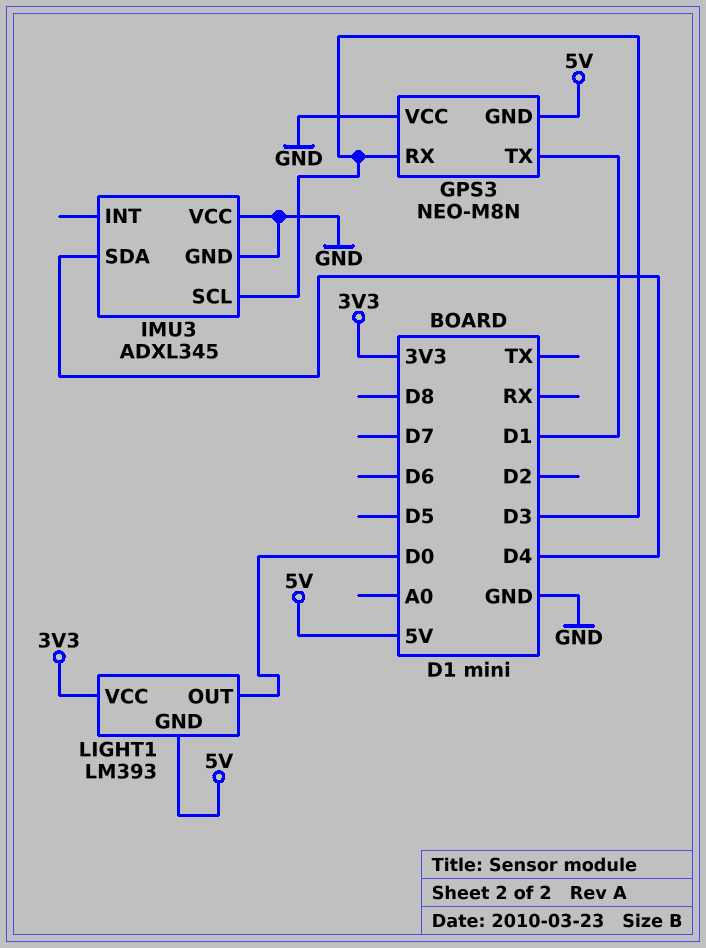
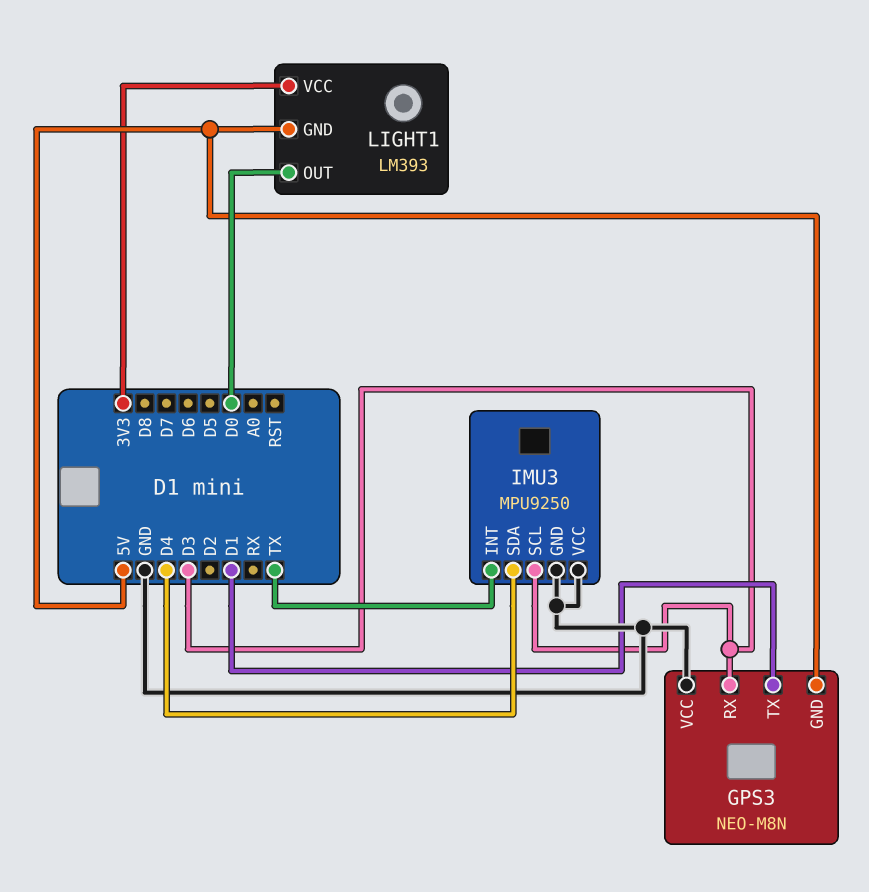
IMU3: ADXL345 -> MPU9250
IMU3 pin INT: none -> TX

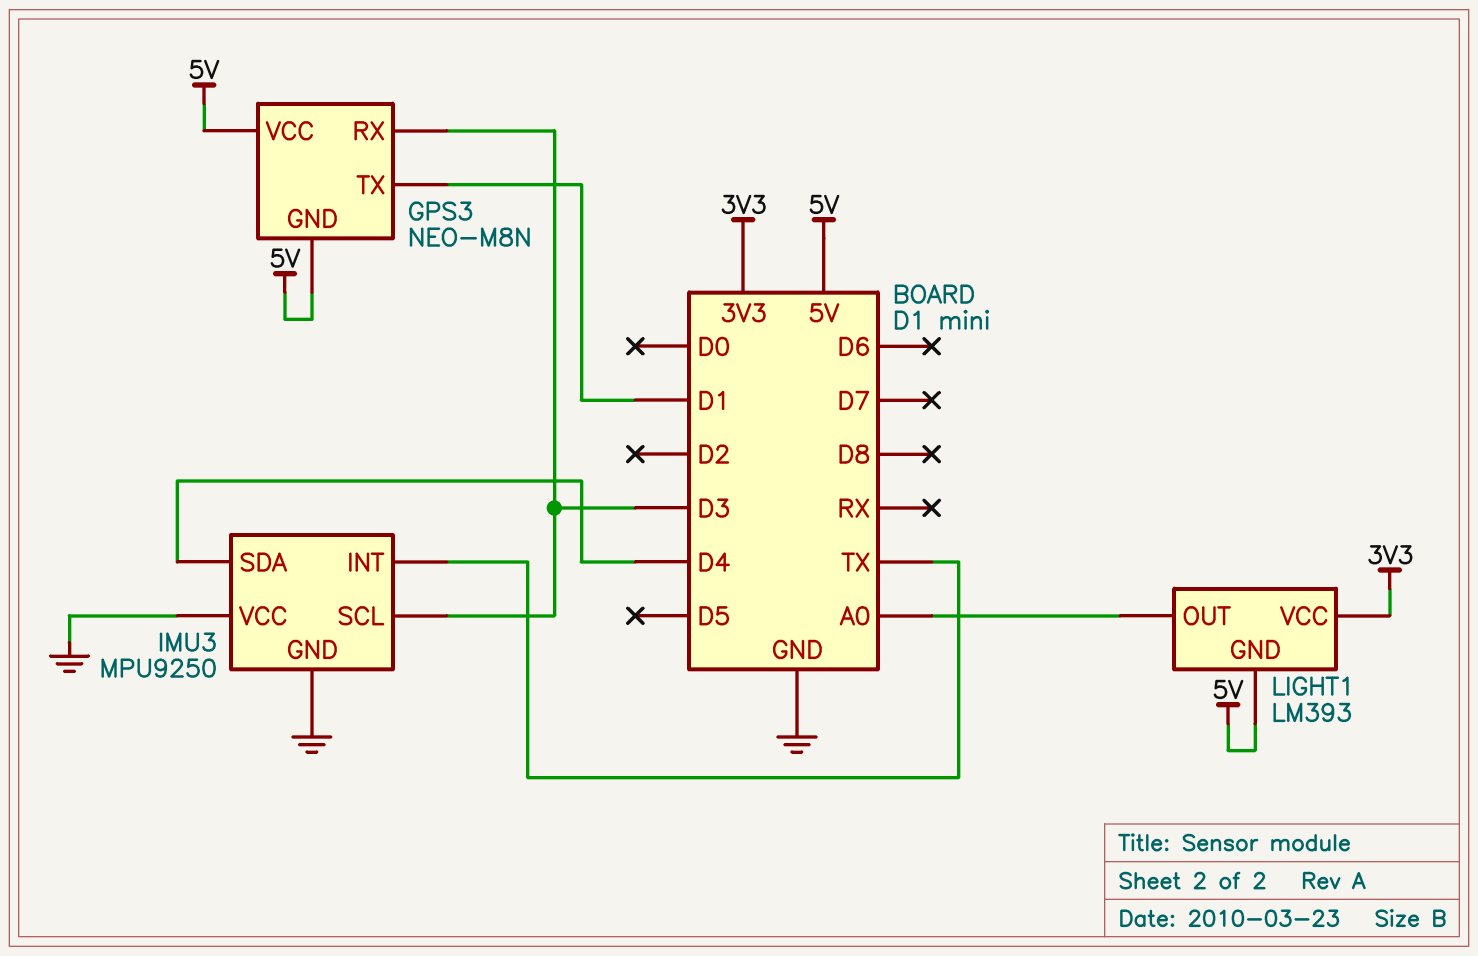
GPS3 pin VCC: GND -> 5V
LIGHT1 pin OUT: D0 -> A0

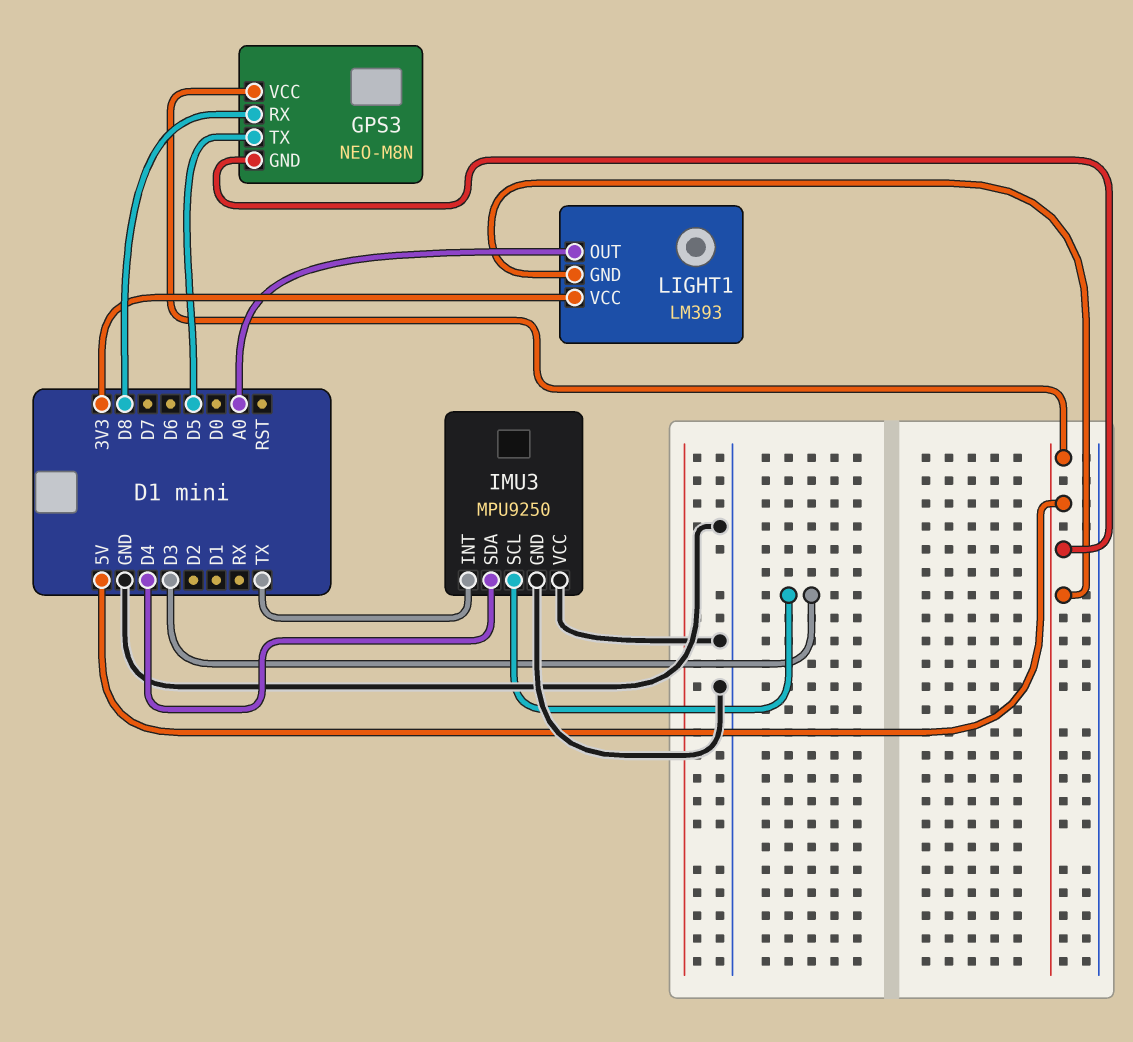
GPS3 pin RX: D3 -> D8
GPS3 pin TX: D1 -> D5

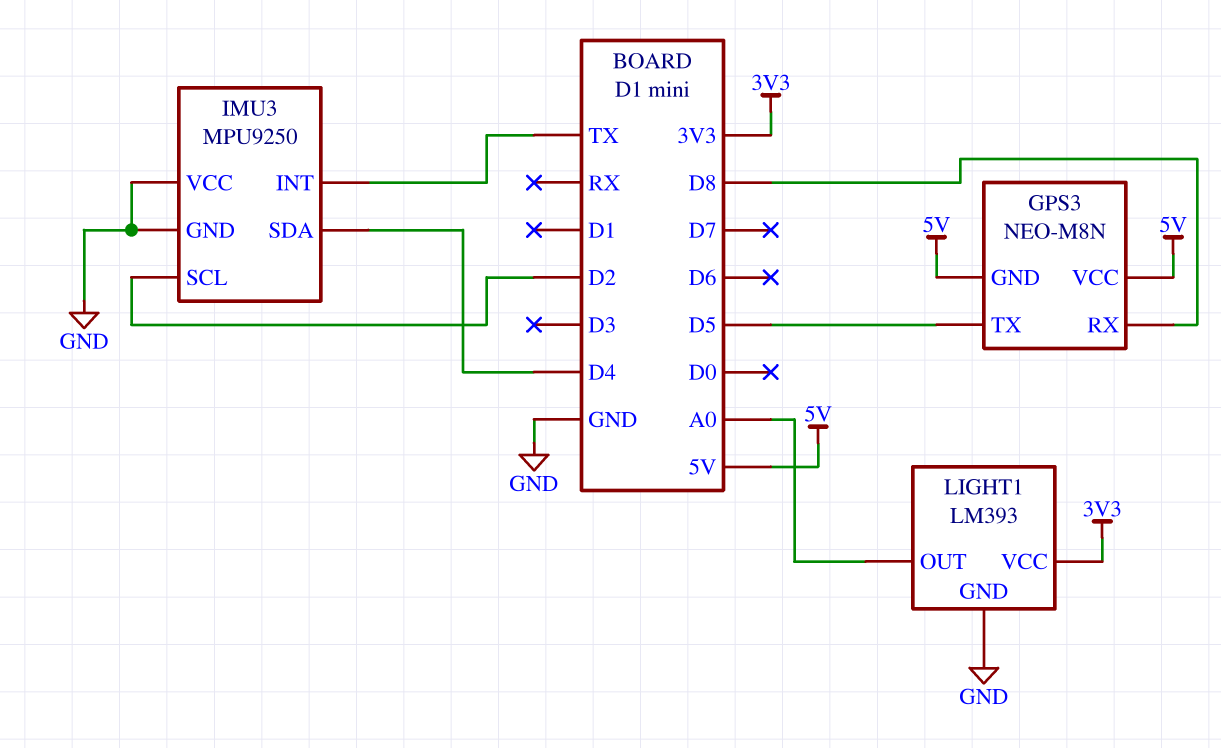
IMU3 pin SCL: D3 -> D2
LIGHT1 pin GND: 5V -> GND

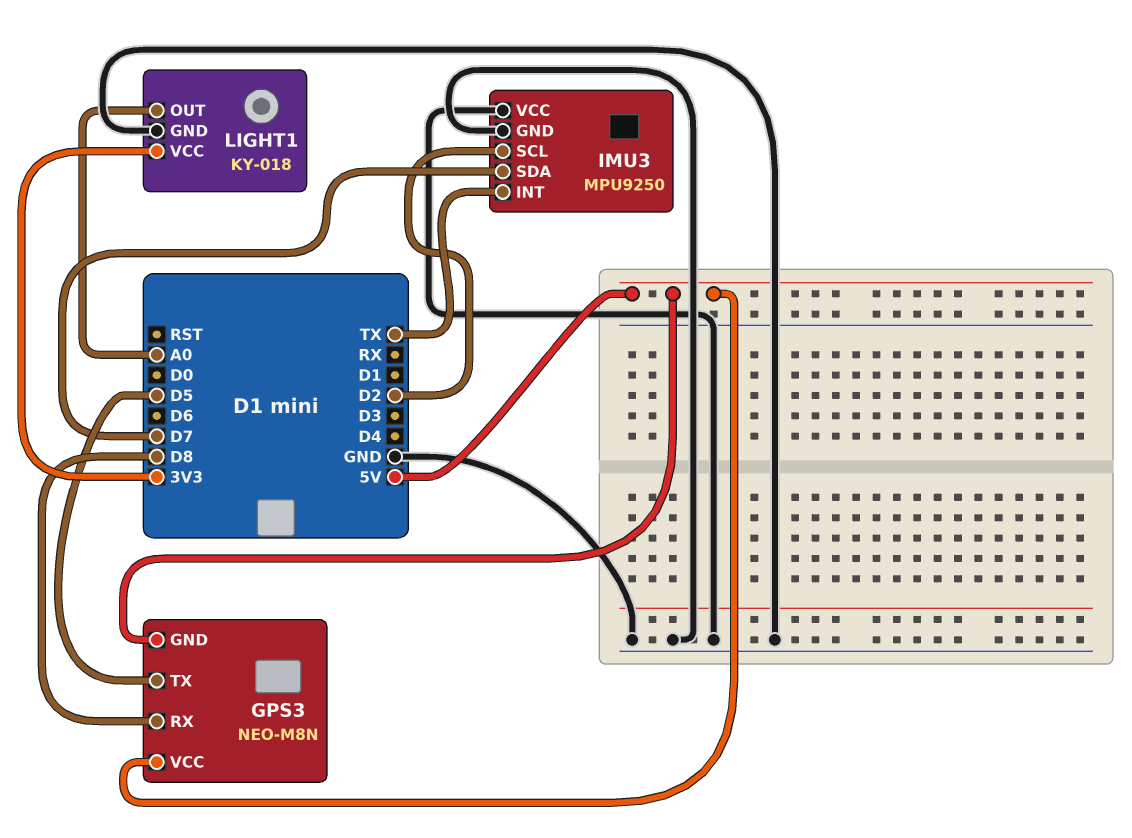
IMU3 pin SDA: D4 -> D7
LIGHT1: LM393 -> KY-018

